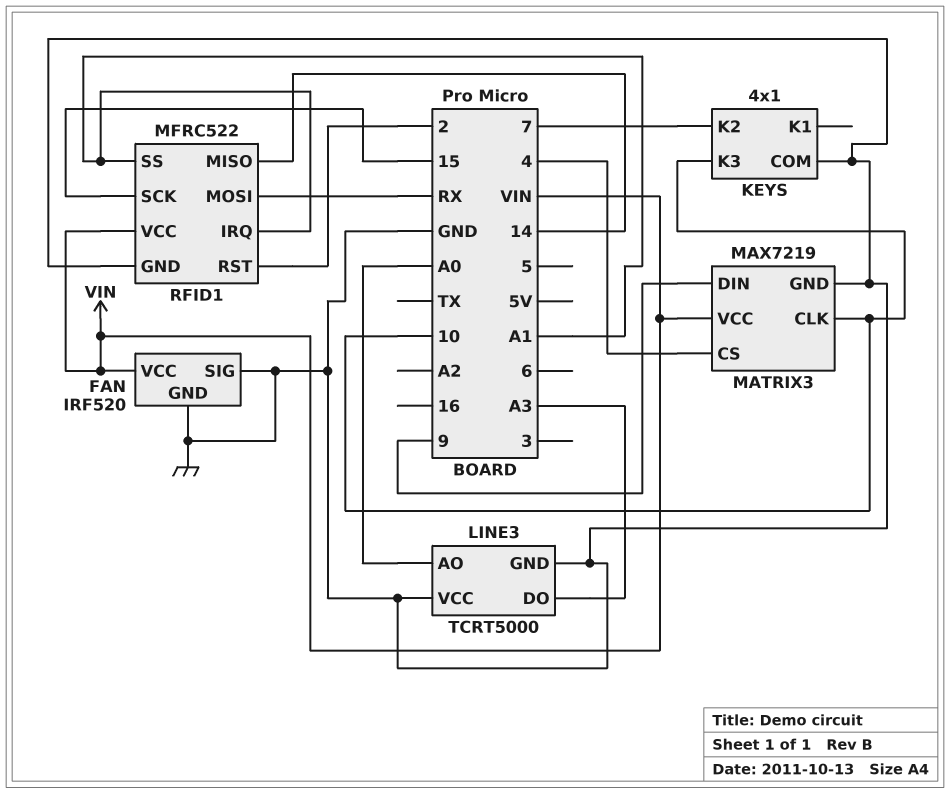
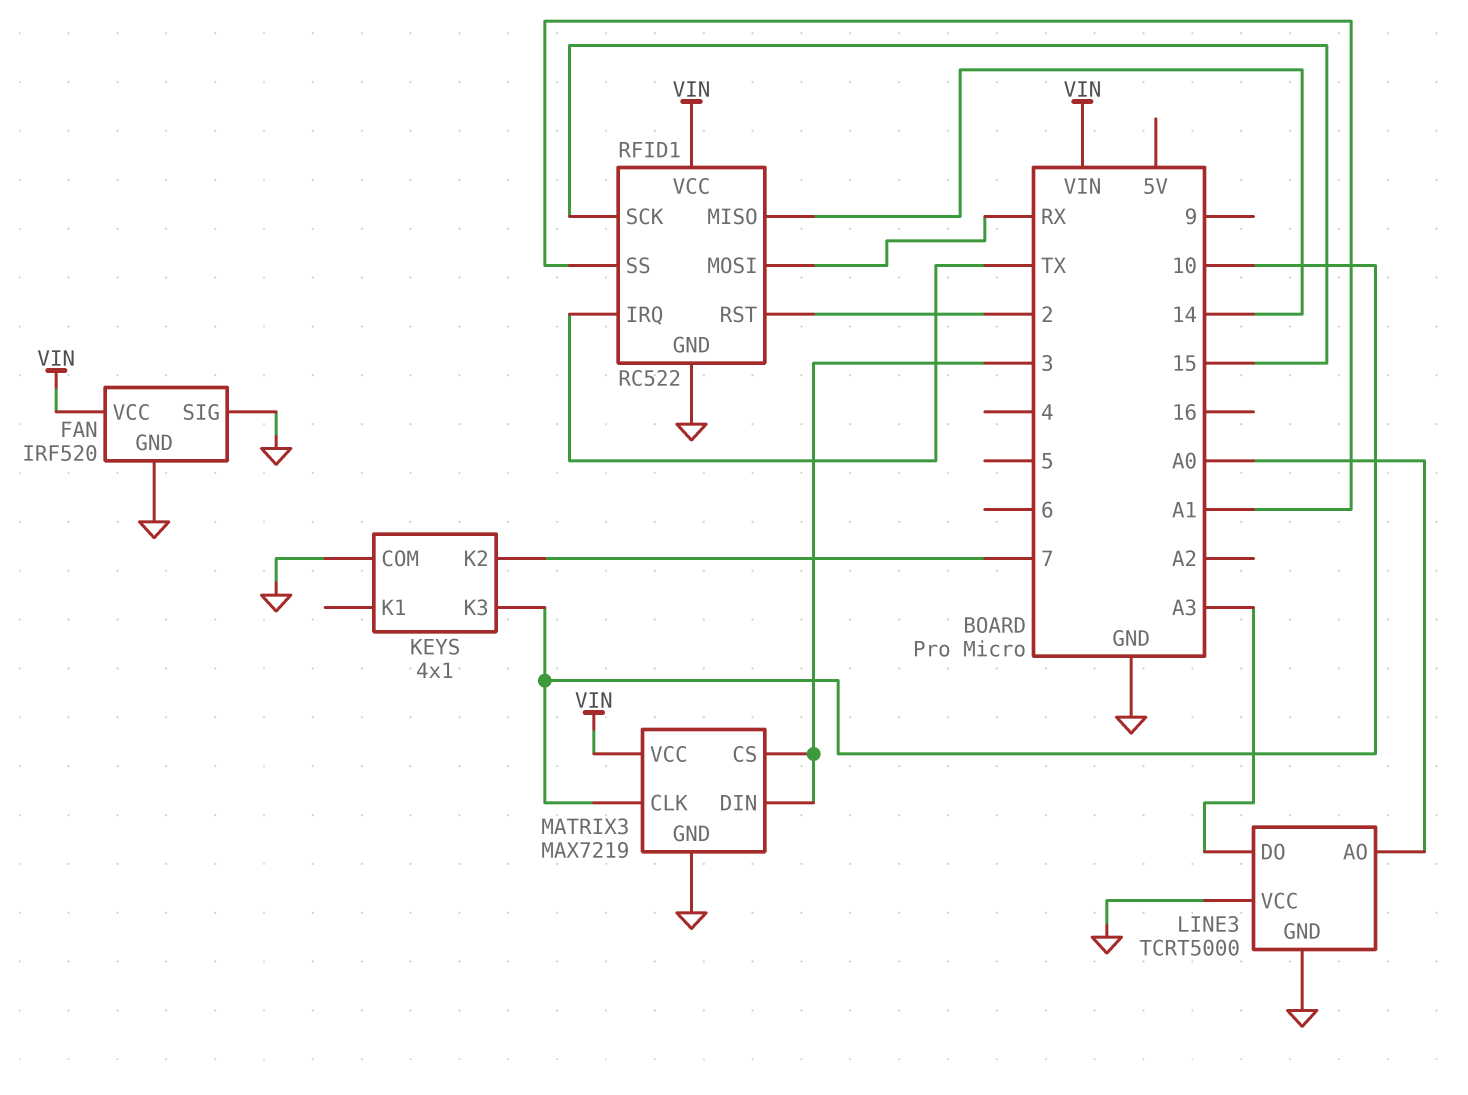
MATRIX3 pin CS: 4 -> 3
MATRIX3 pin DIN: 9 -> 3
RFID1: MFRC522 -> RC522
RFID1 pin IRQ: A1 -> TX

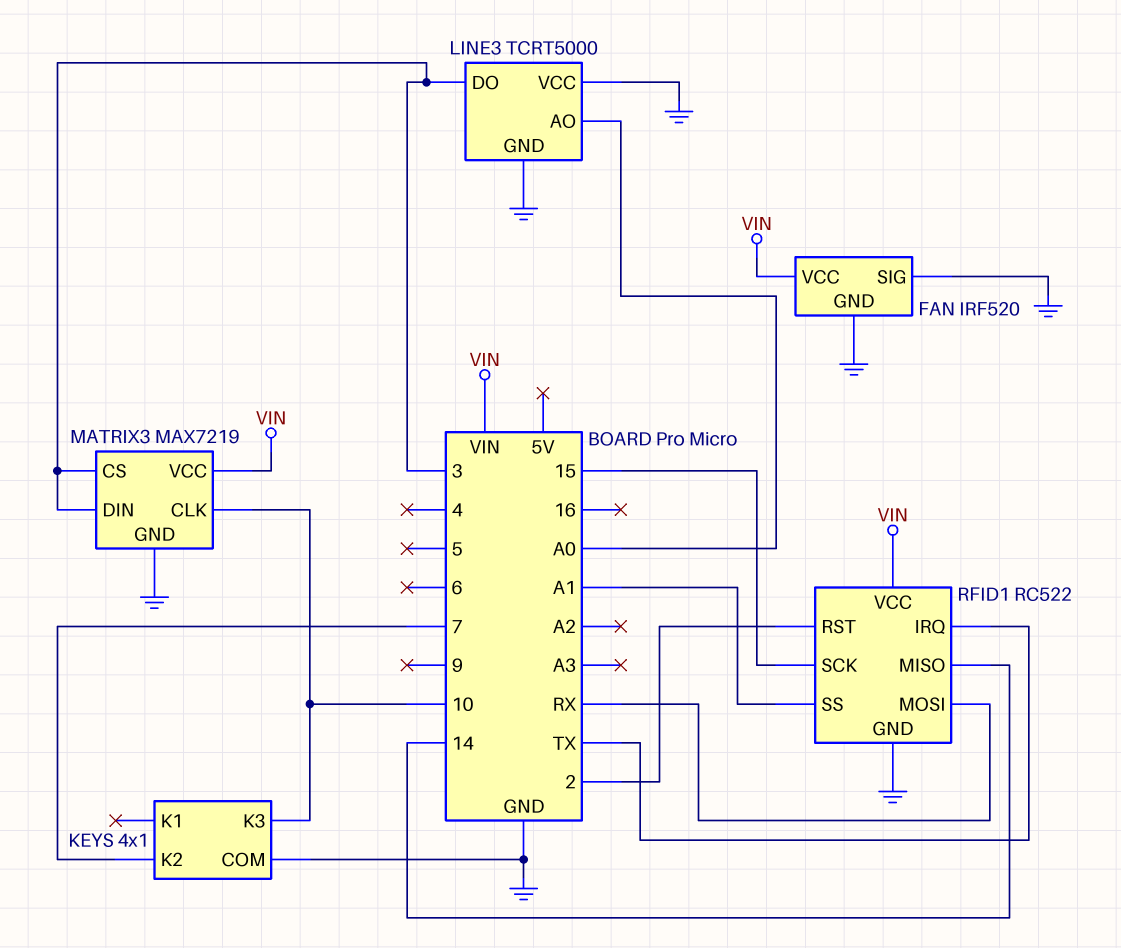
LINE3 pin DO: A3 -> 3

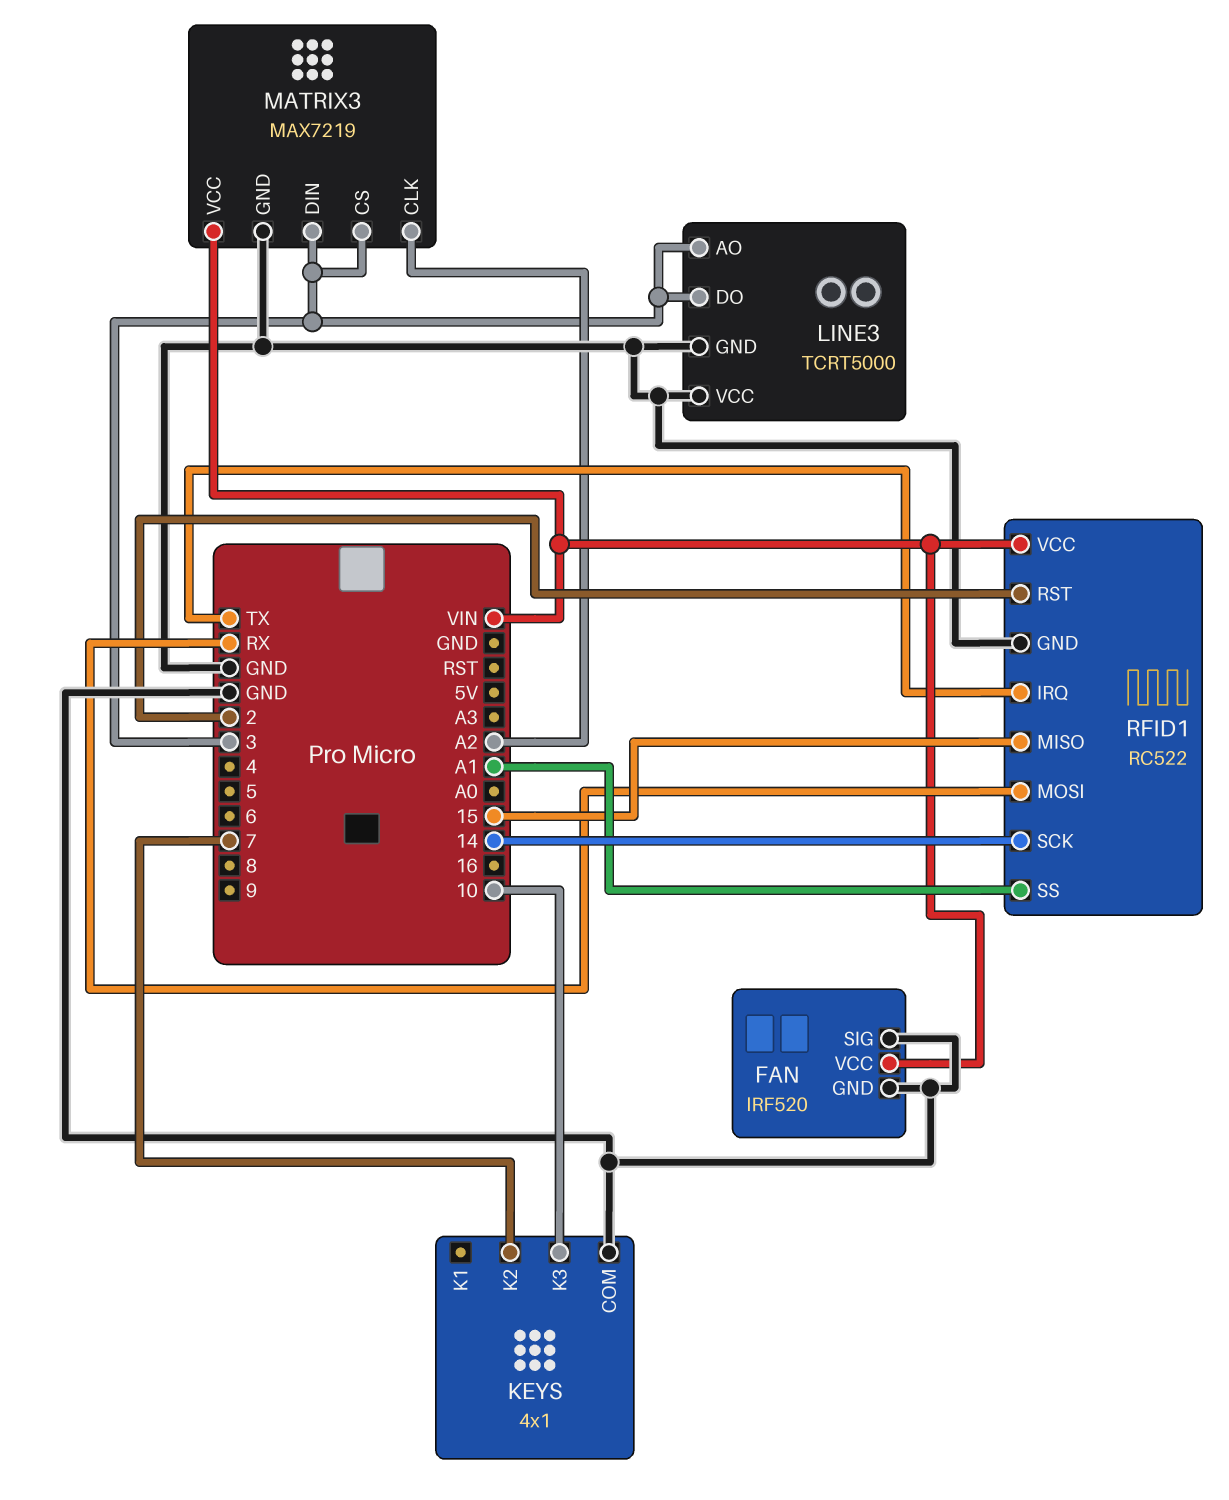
LINE3 pin AO: A0 -> 3
MATRIX3 pin CLK: 10 -> A2
RFID1 pin MISO: 14 -> 15
RFID1 pin SCK: 15 -> 14

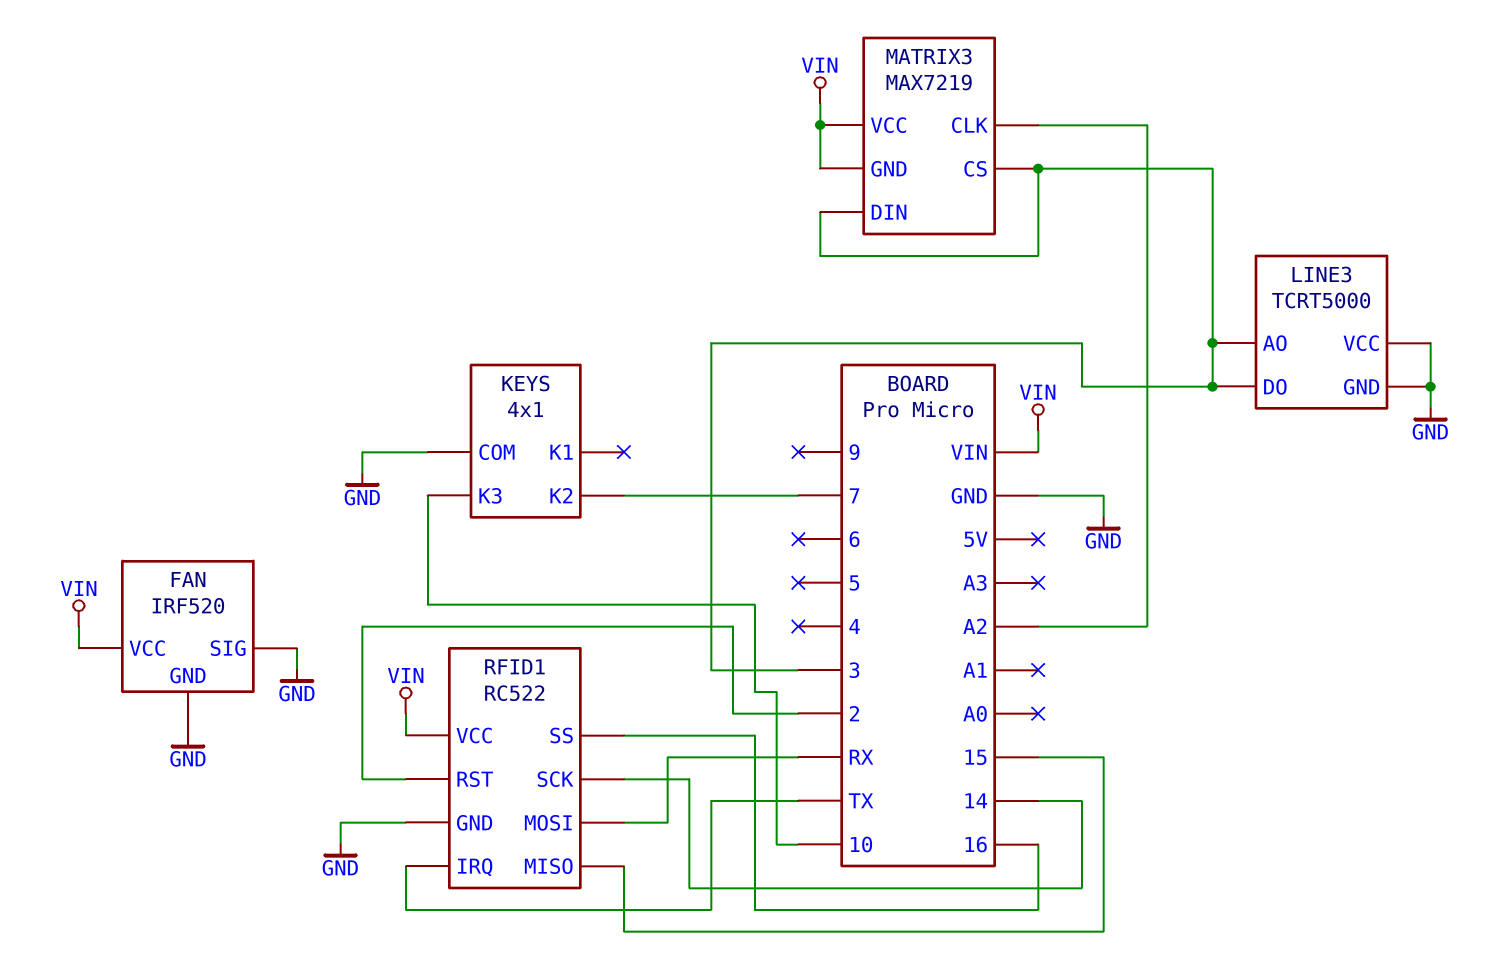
MATRIX3 pin GND: GND -> VIN
RFID1 pin SS: A1 -> 16

